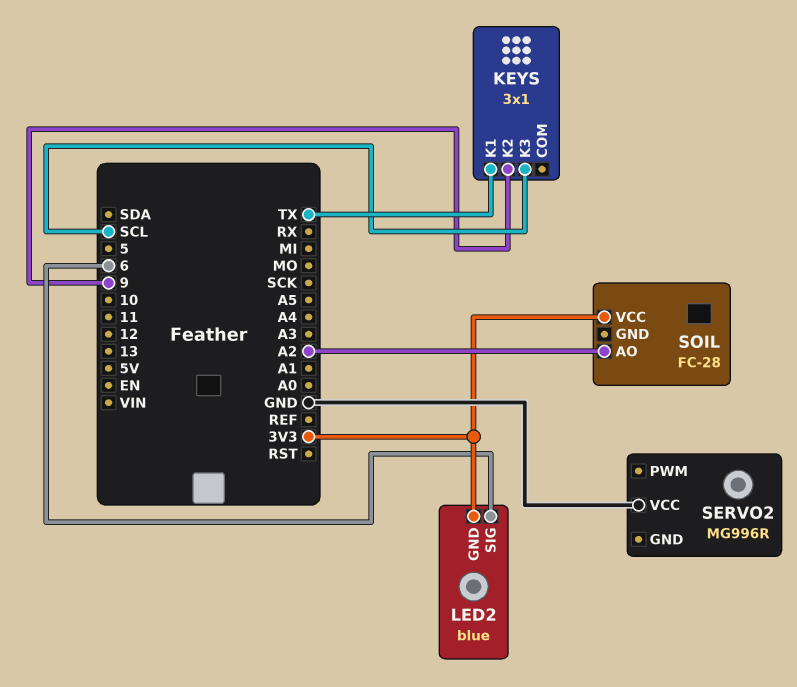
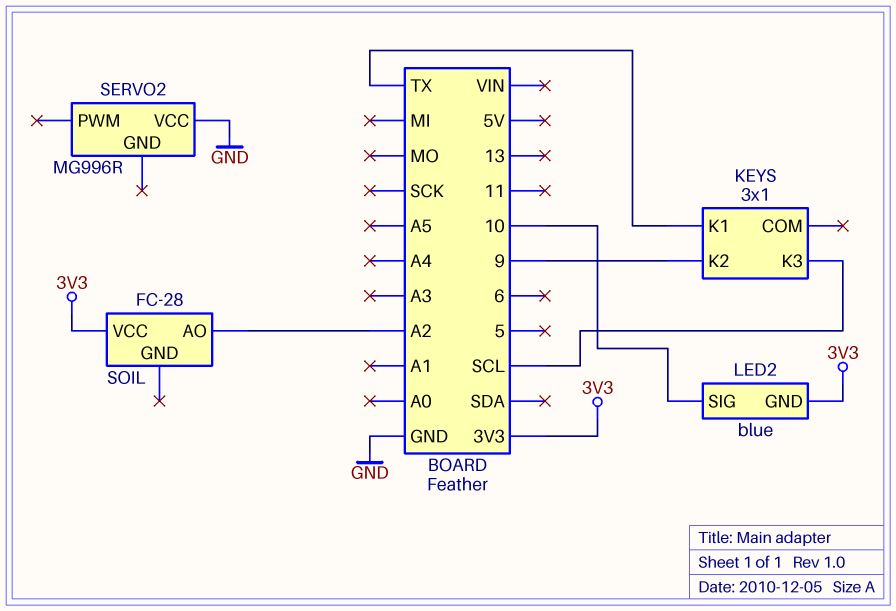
LED2 pin SIG: 6 -> 10

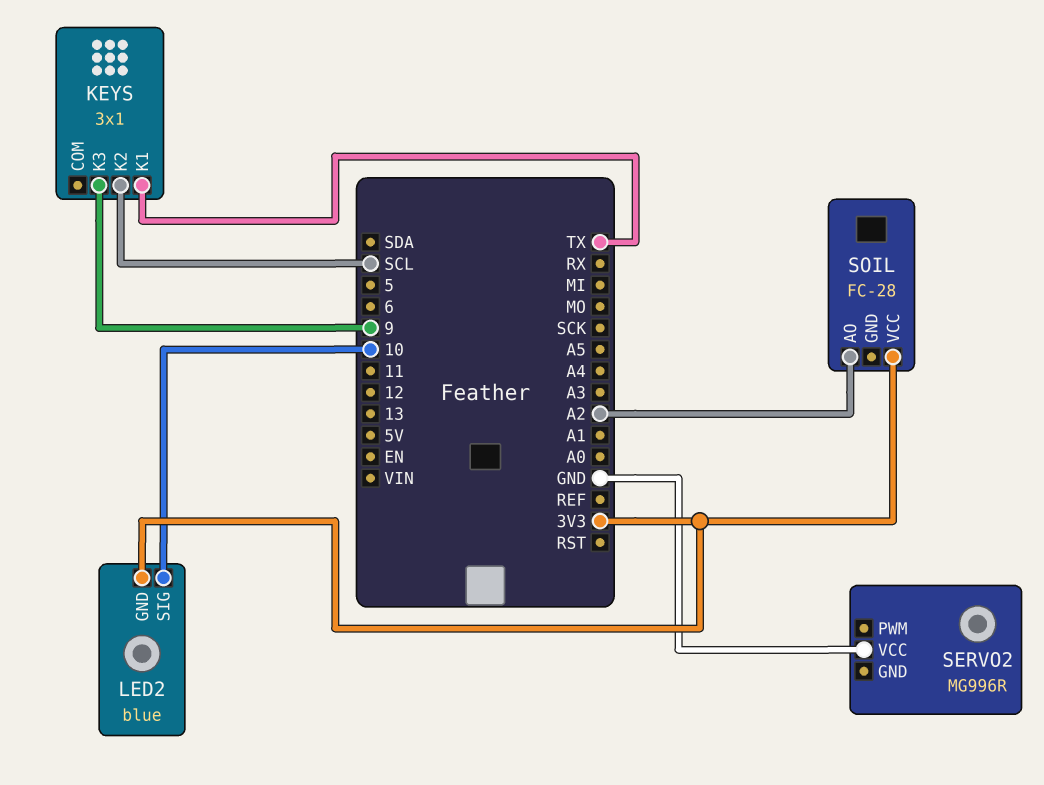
KEYS pin K2: 9 -> SCL
KEYS pin K3: SCL -> 9

